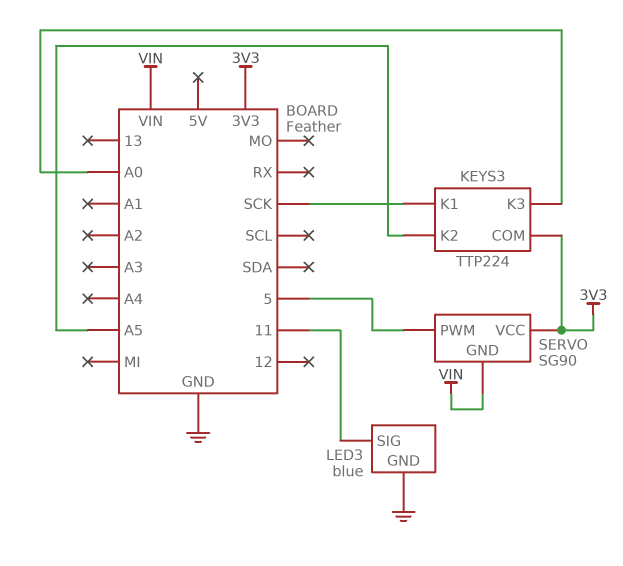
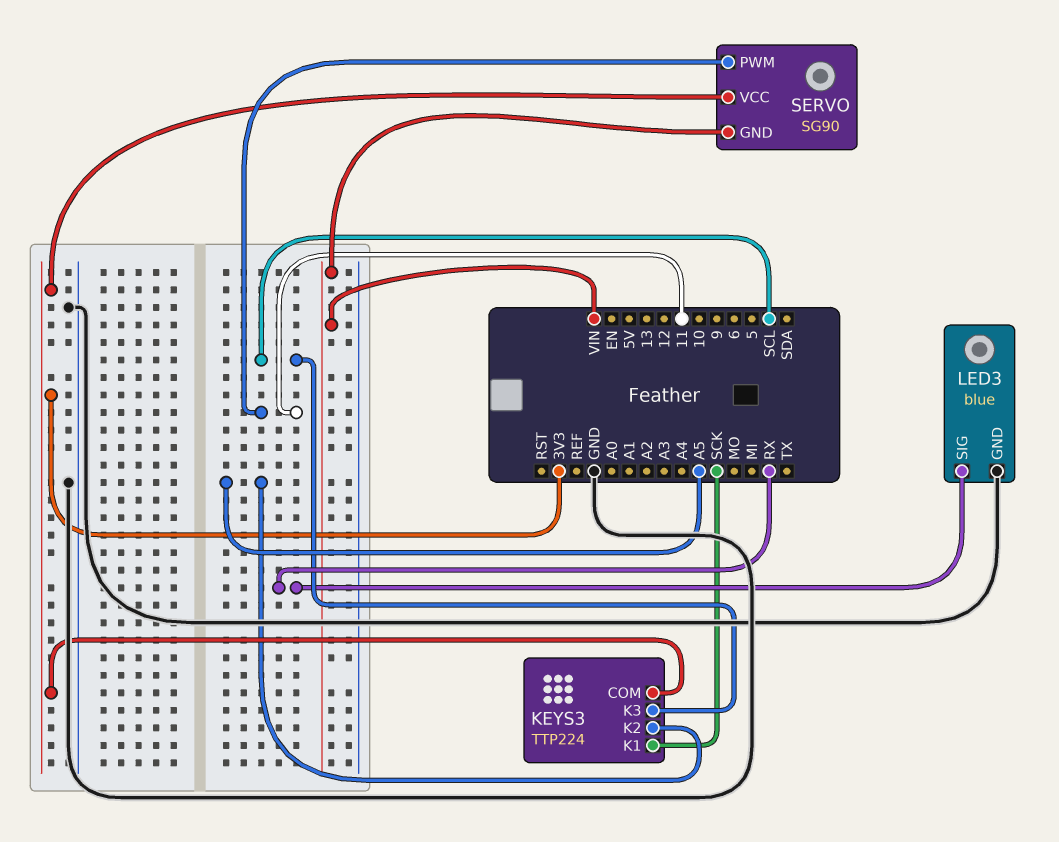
KEYS3 pin K3: A0 -> SCL
LED3 pin SIG: 11 -> RX
SERVO pin PWM: 5 -> 11

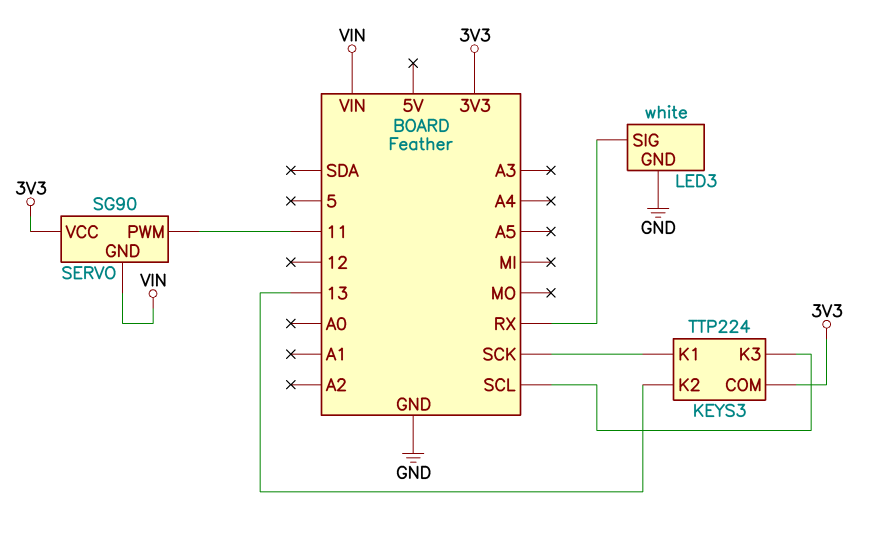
KEYS3 pin K2: A5 -> 13
LED3: blue -> white

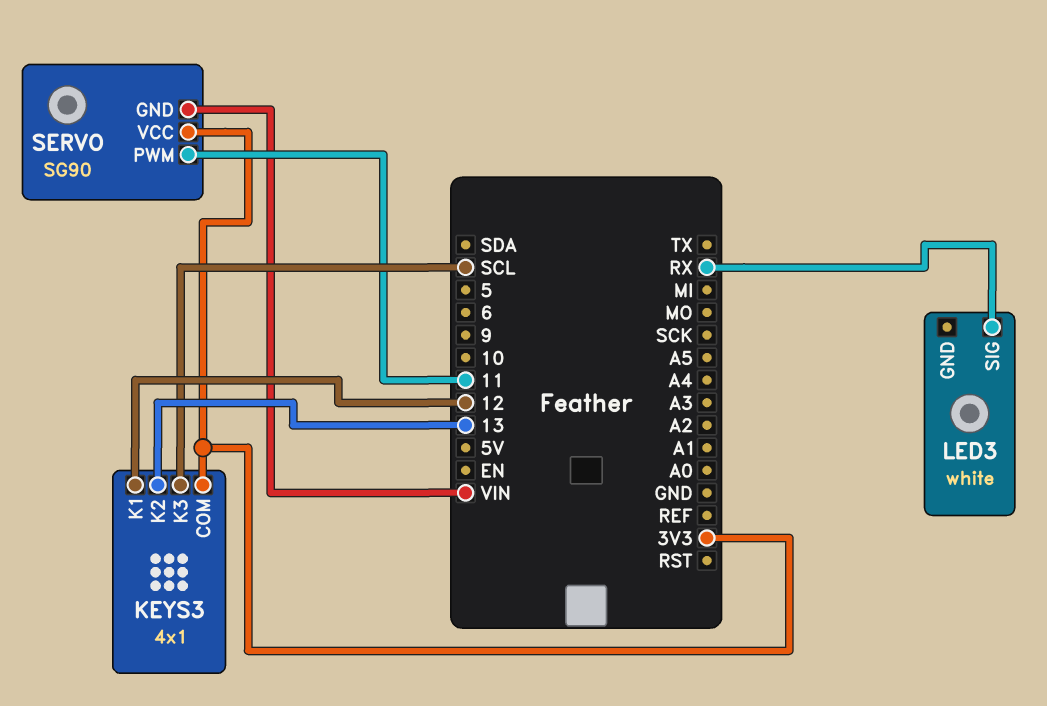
KEYS3: TTP224 -> 4x1
KEYS3 pin K1: SCK -> 12
LED3 pin GND: GND -> none

